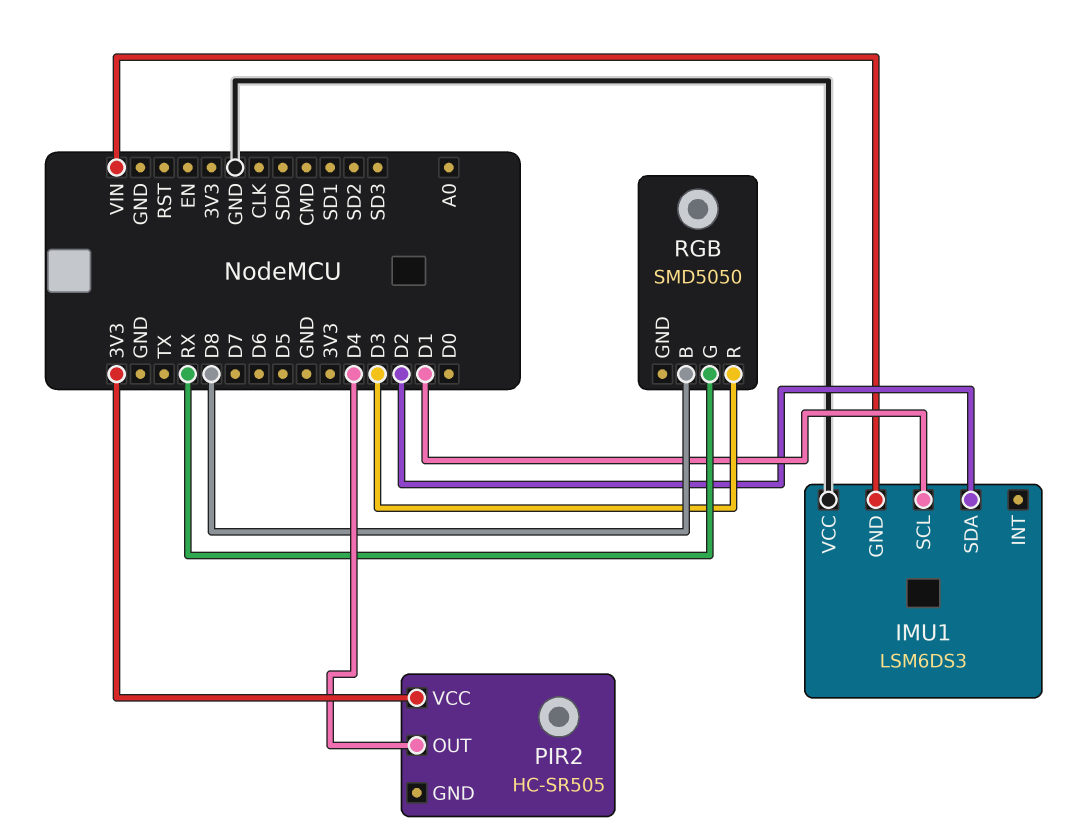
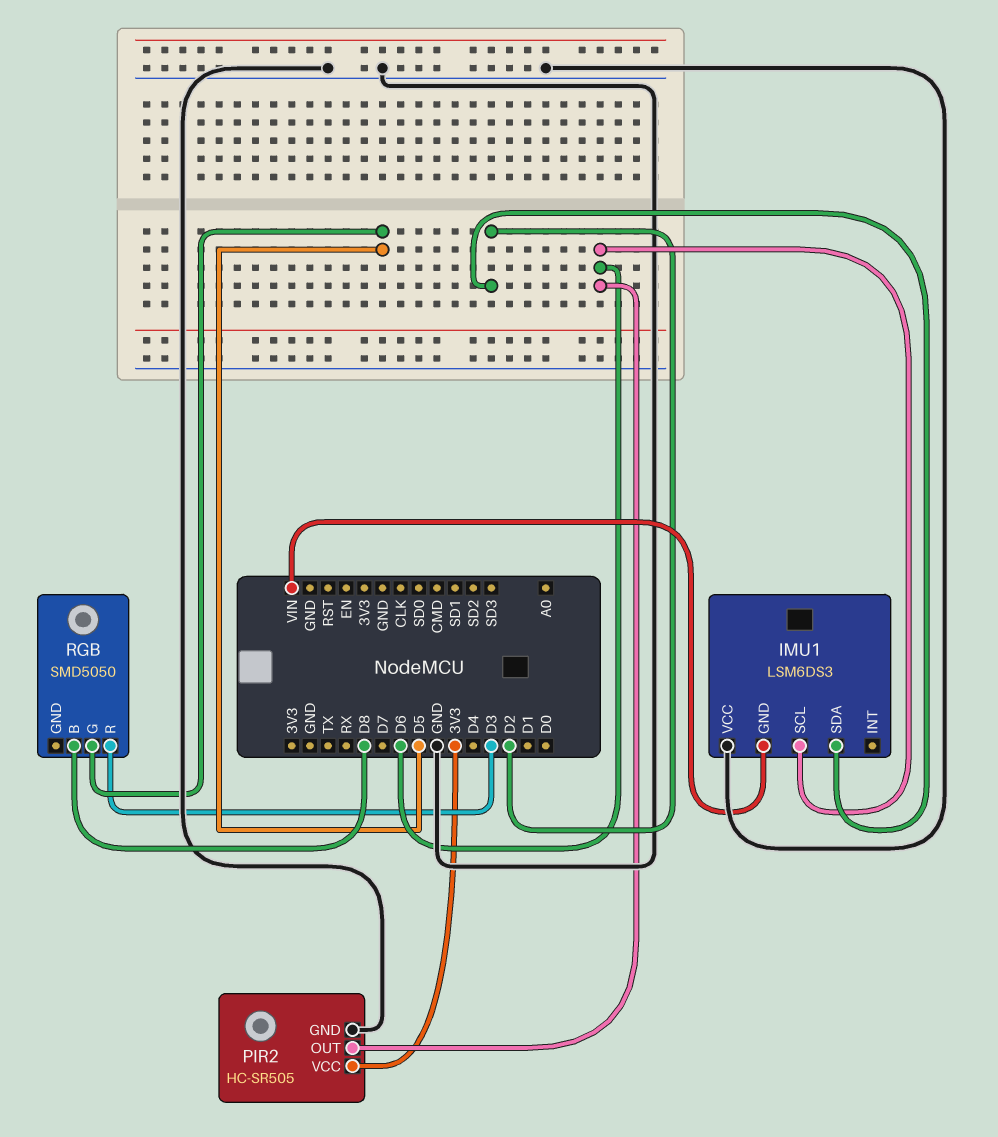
IMU1 pin SCL: D1 -> D6
PIR2 pin GND: none -> GND
PIR2 pin OUT: D4 -> D6
RGB pin G: RX -> D5

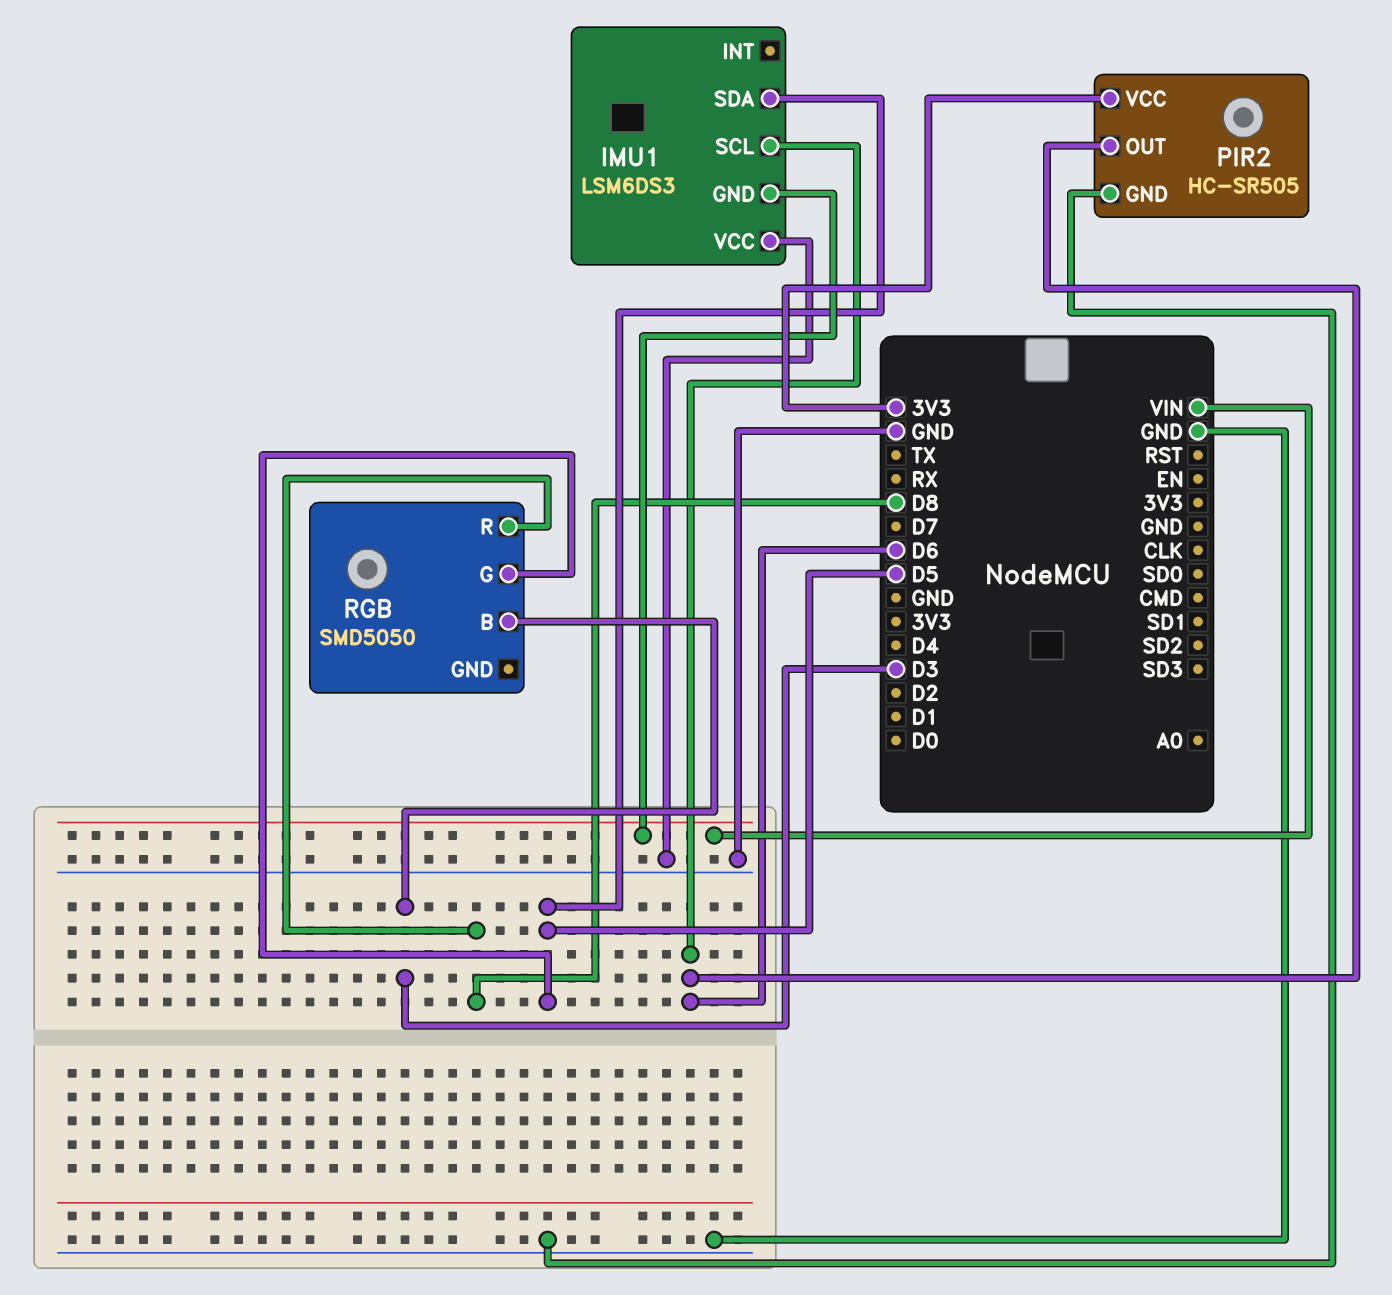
IMU1 pin SDA: D2 -> D5
RGB pin B: D8 -> D3
RGB pin R: D3 -> D8

